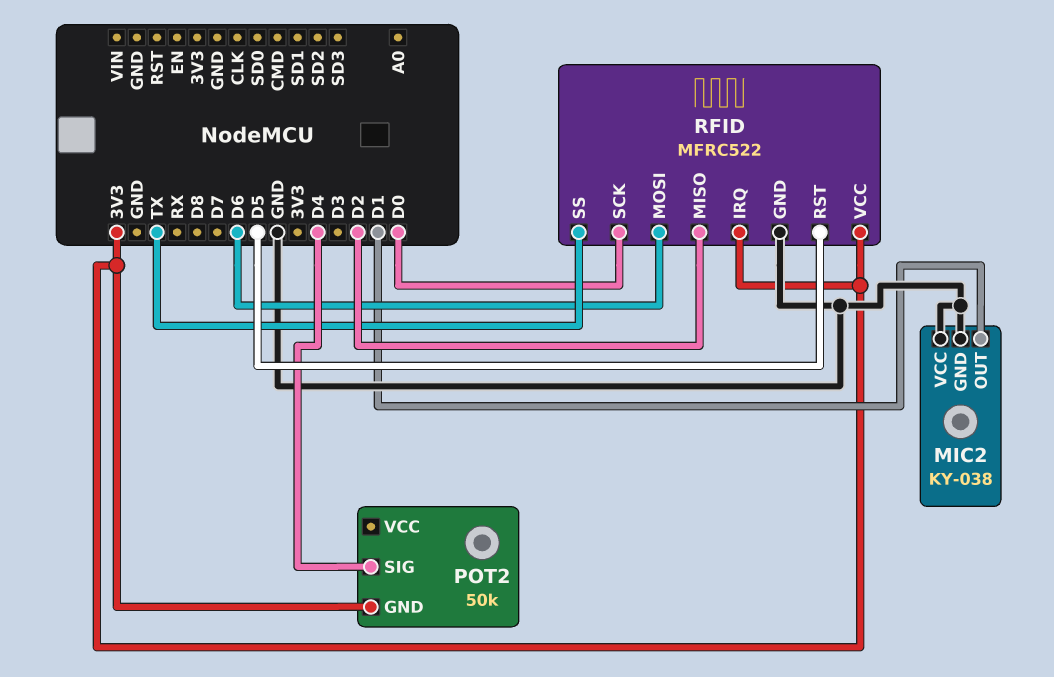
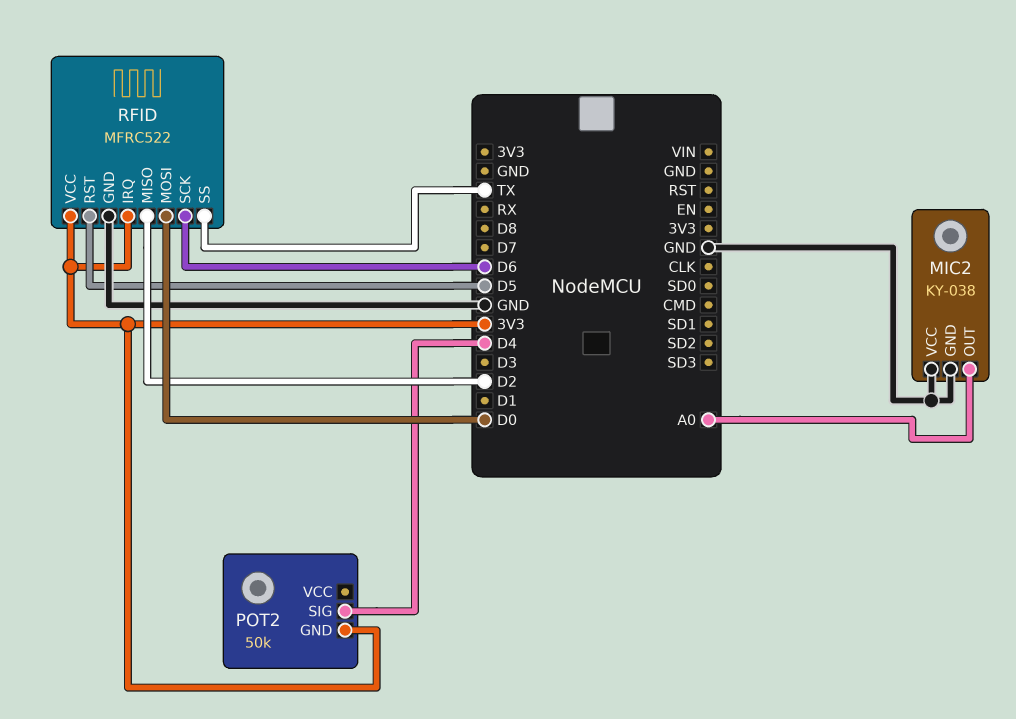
MIC2 pin OUT: D1 -> A0
RFID pin MOSI: D6 -> D0
RFID pin SCK: D0 -> D6

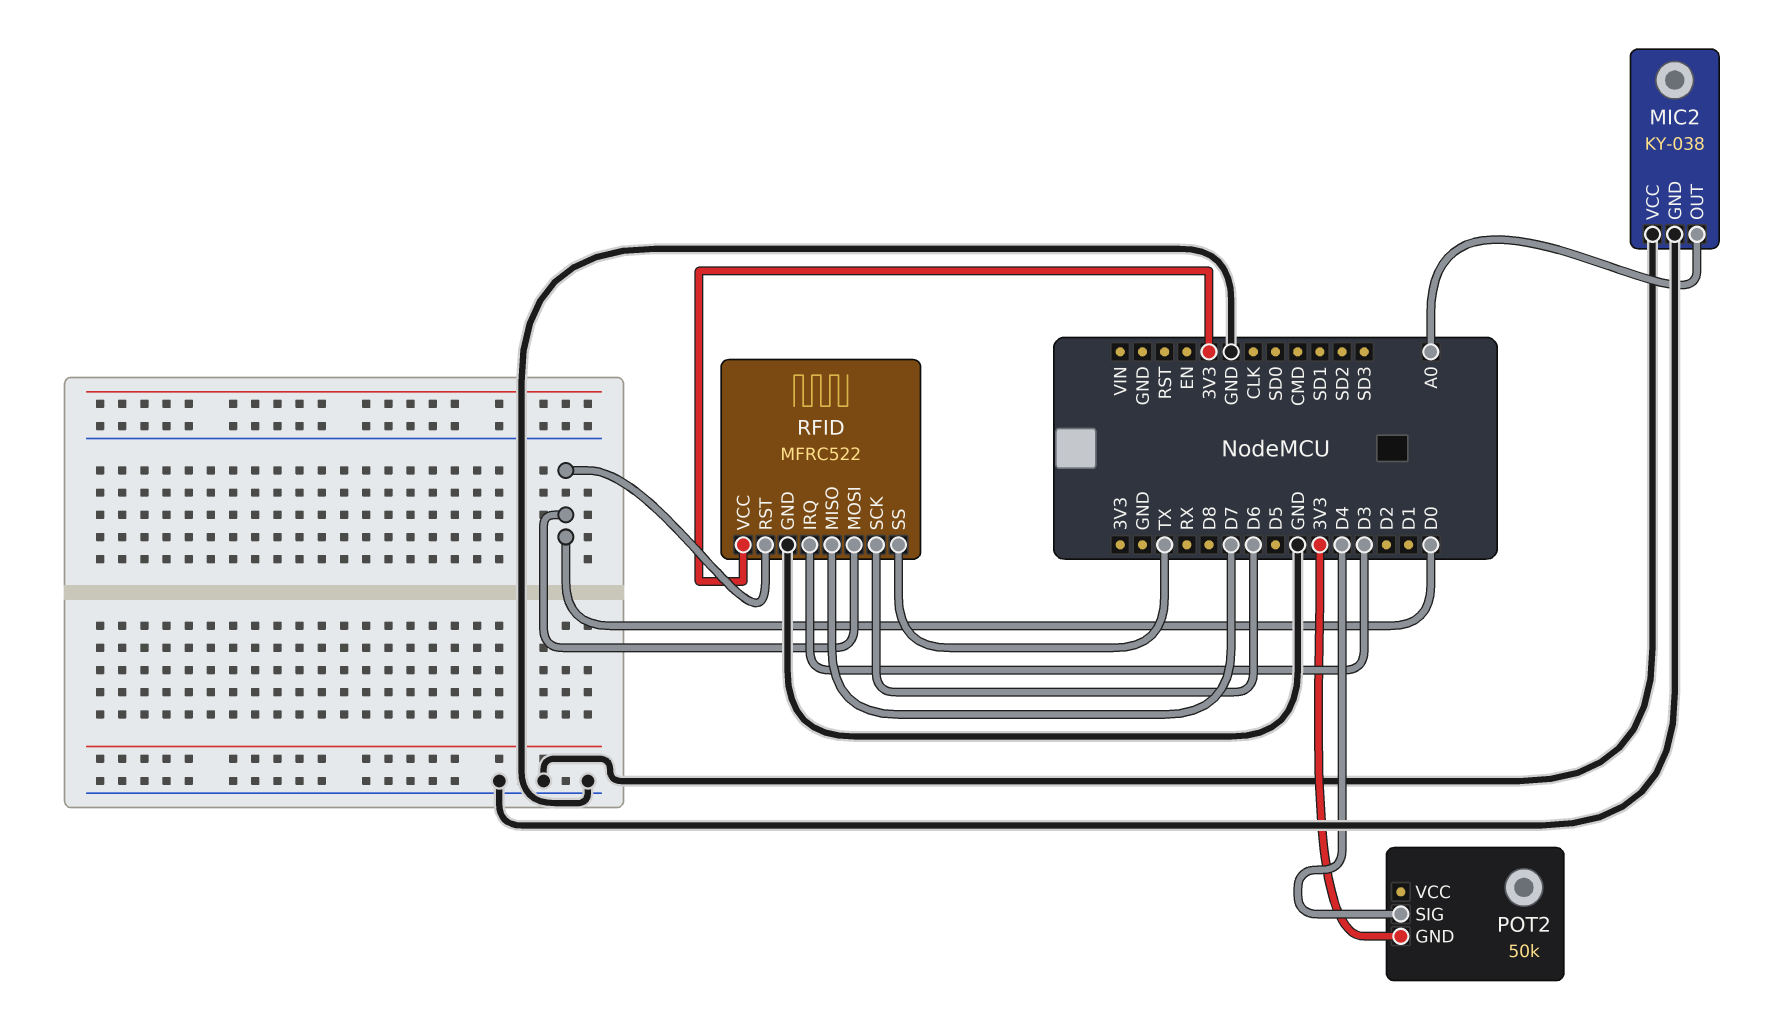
RFID pin IRQ: 3V3 -> D3
RFID pin MISO: D2 -> D7
RFID pin RST: D5 -> D0

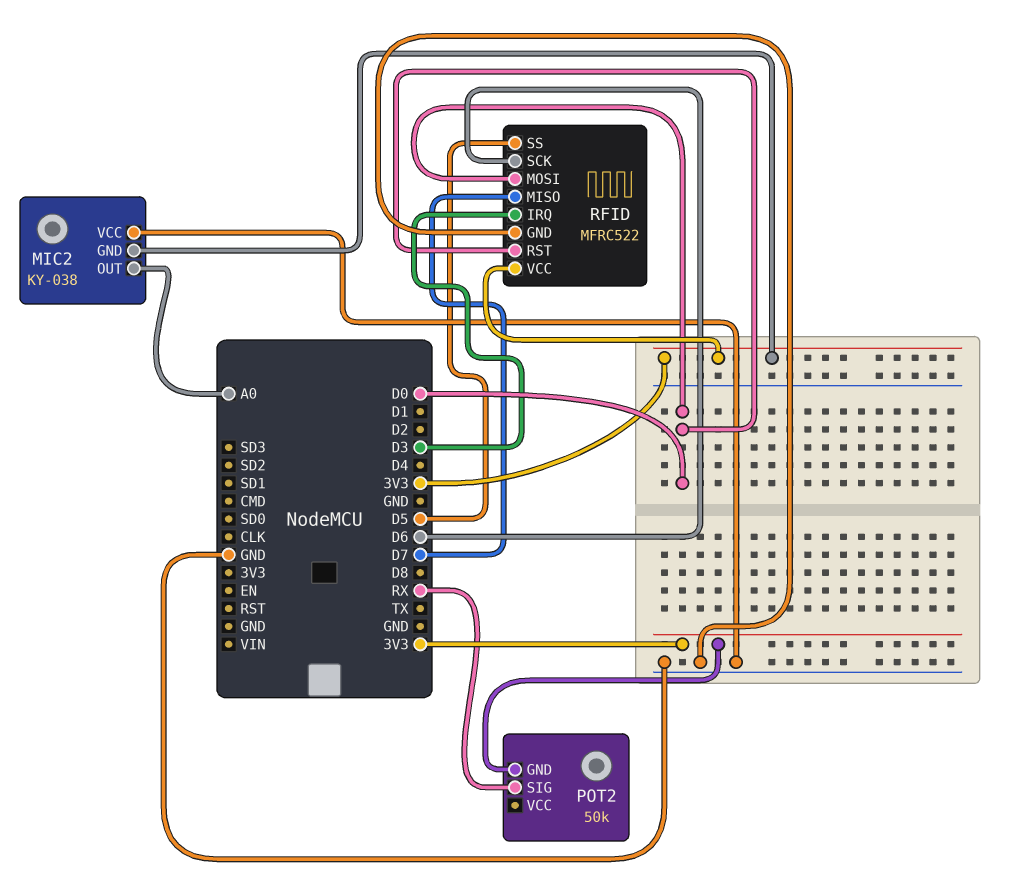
MIC2 pin GND: GND -> 3V3
POT2 pin SIG: D4 -> RX
RFID pin SS: TX -> D5

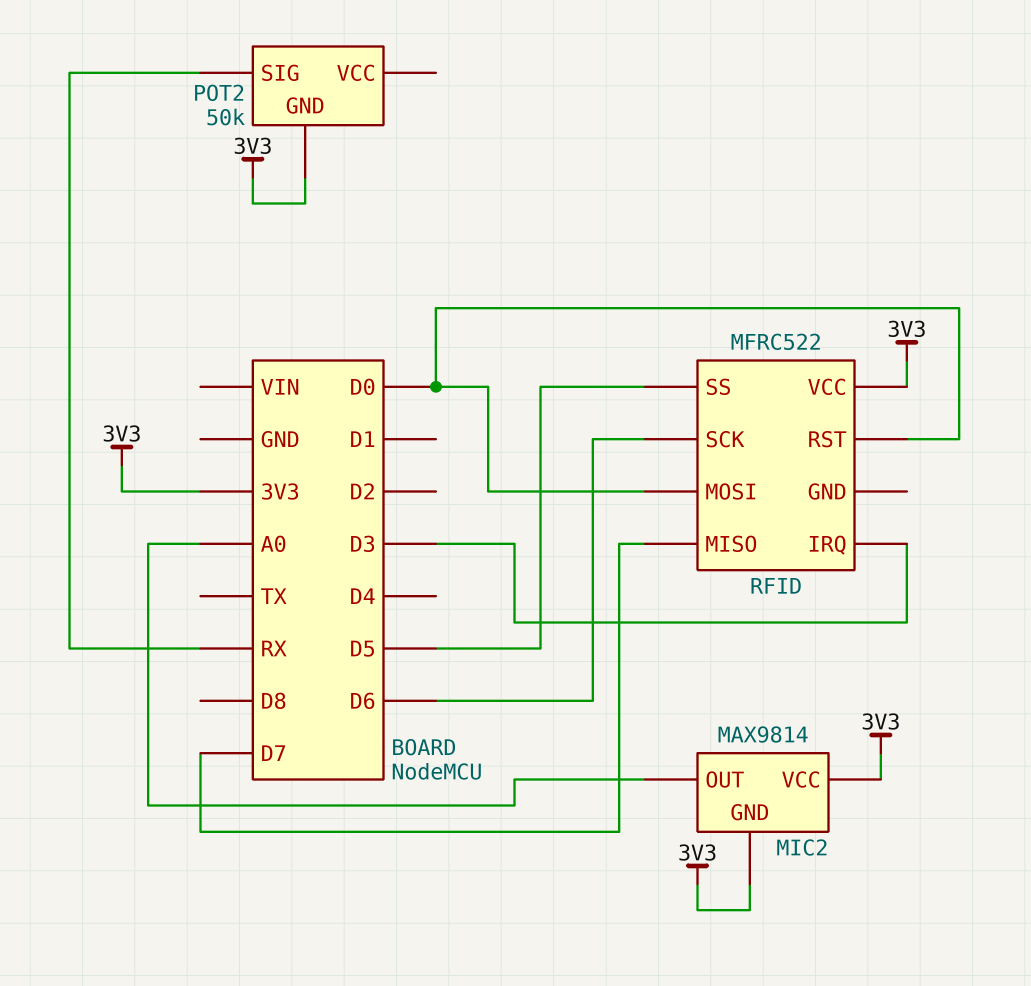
MIC2: KY-038 -> MAX9814
MIC2 pin VCC: GND -> 3V3
RFID pin GND: GND -> none

